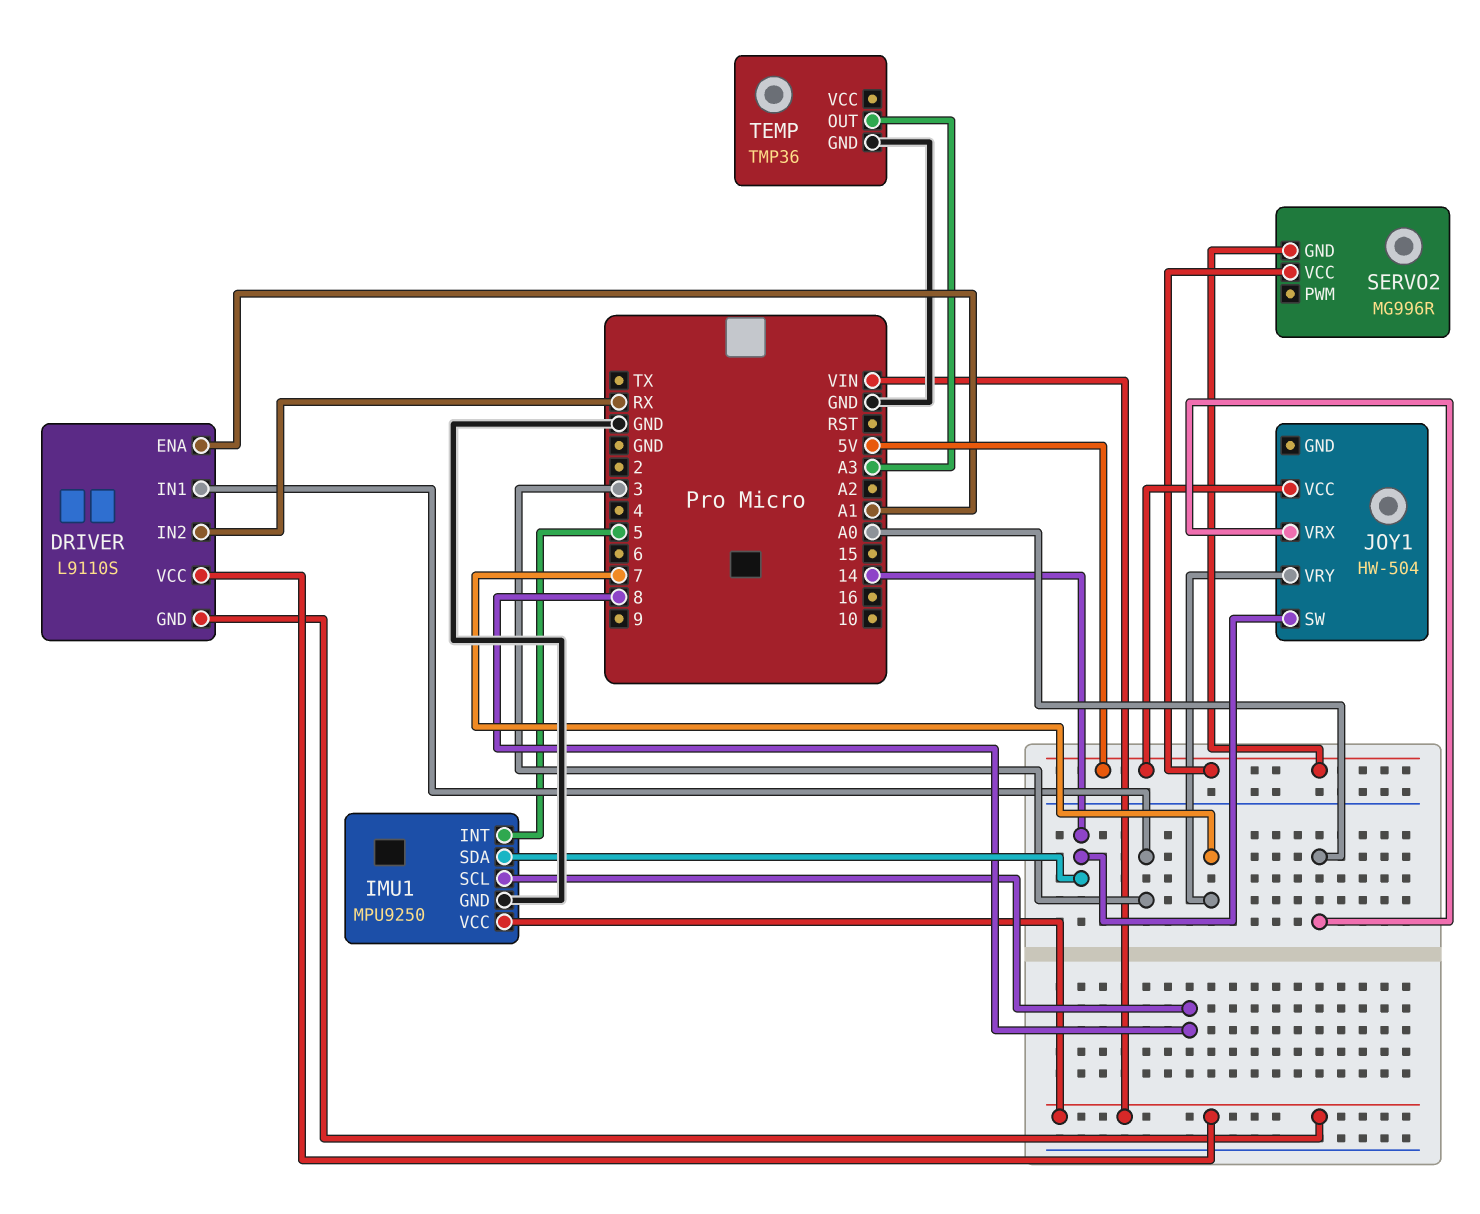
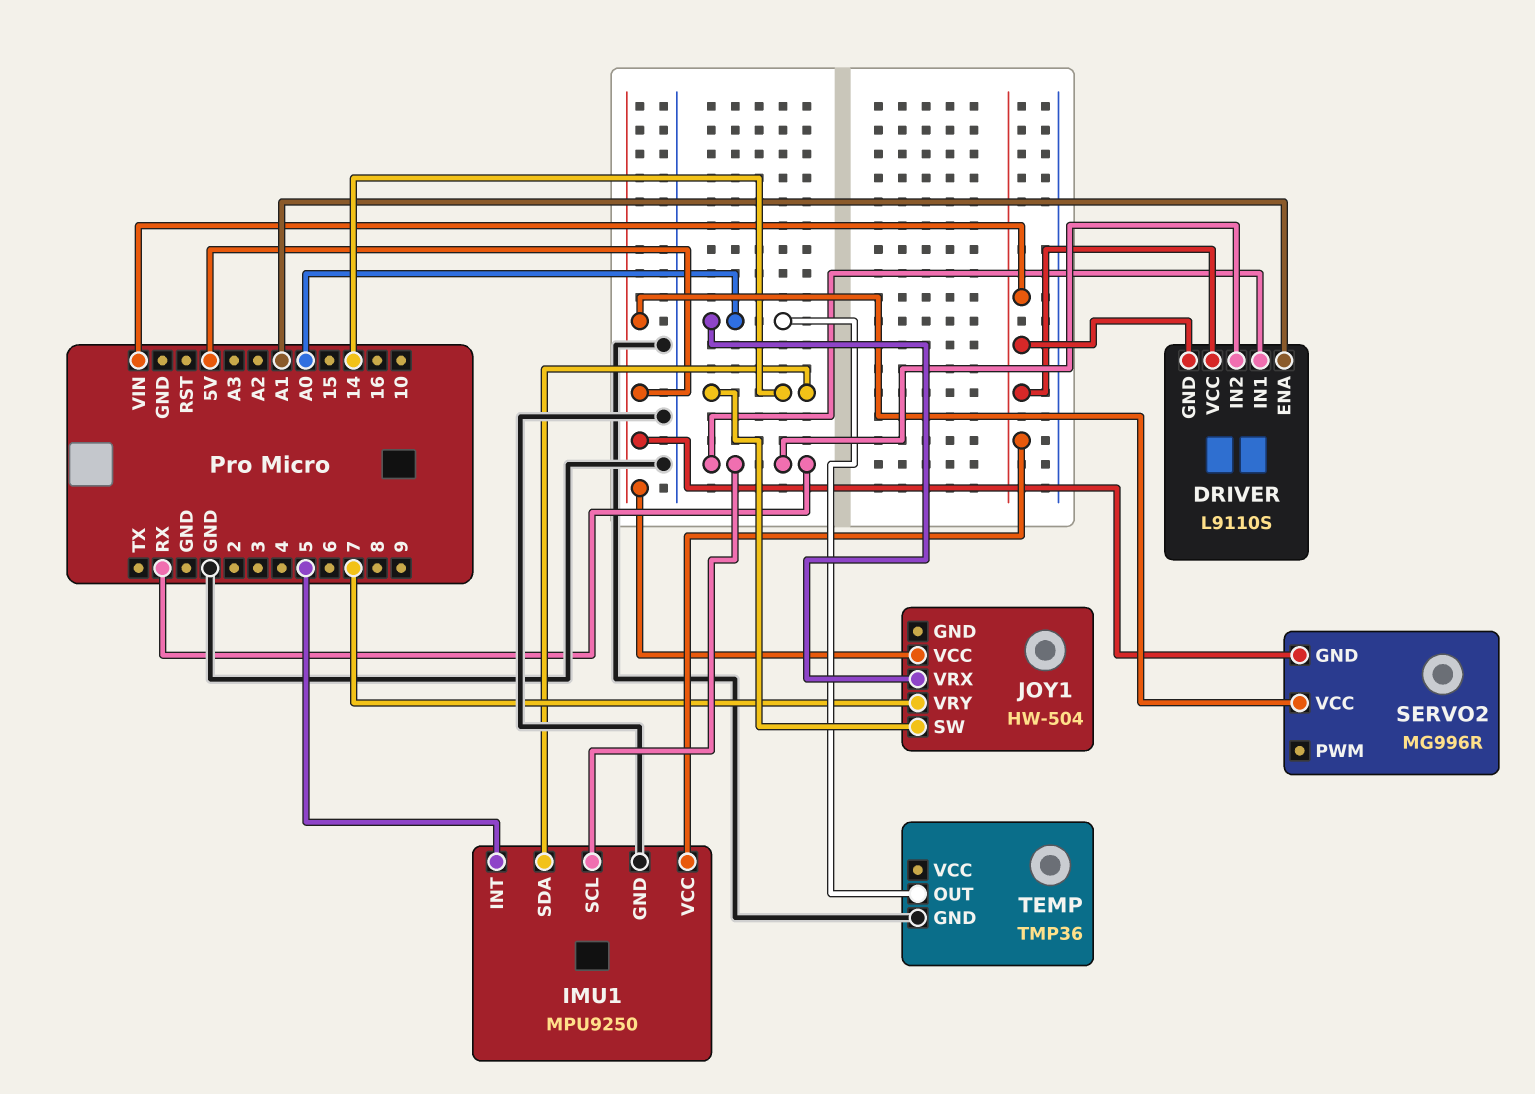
DRIVER pin IN1: 3 -> RX
IMU1 pin SCL: 8 -> RX
TEMP pin OUT: A3 -> A0

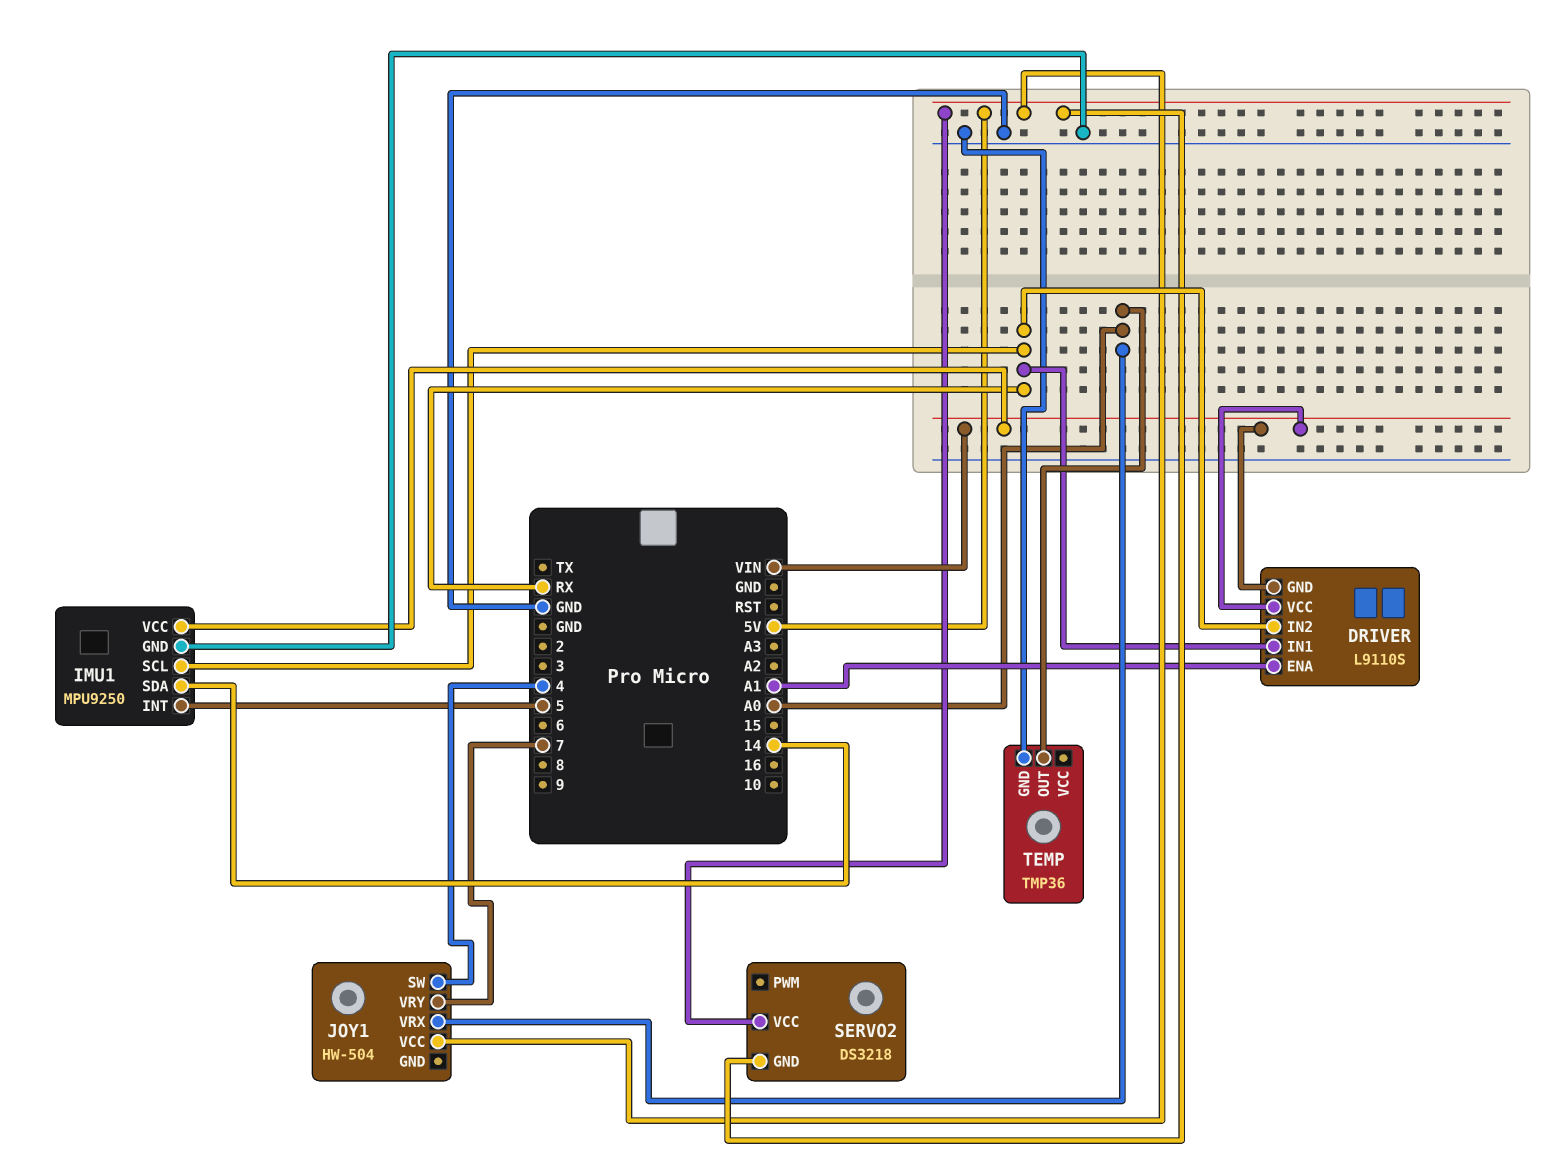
JOY1 pin SW: 14 -> 4
SERVO2: MG996R -> DS3218

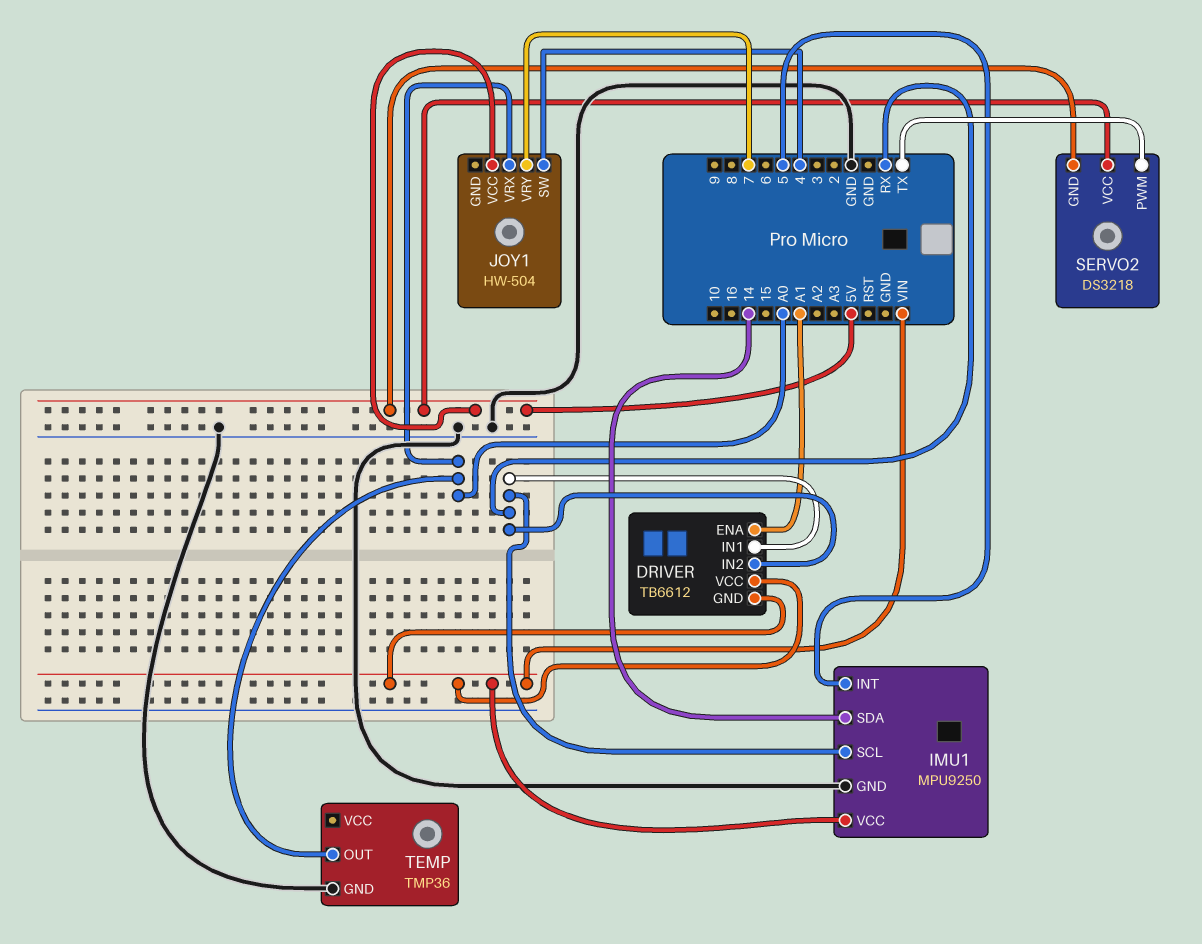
DRIVER: L9110S -> TB6612
SERVO2 pin PWM: none -> TX

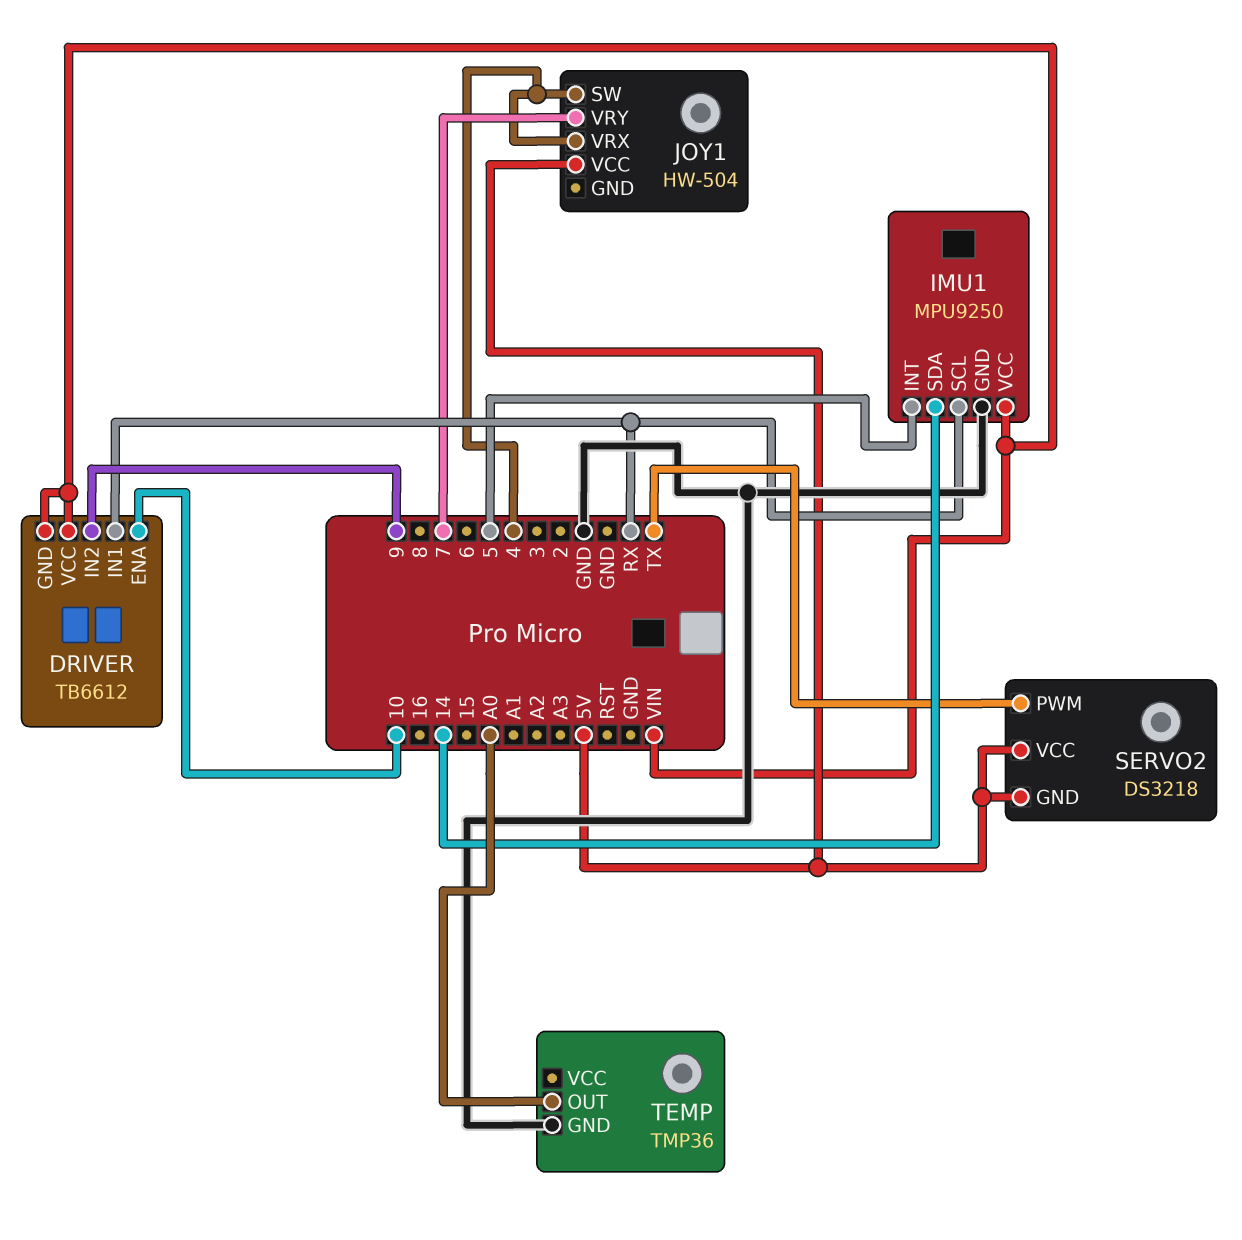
DRIVER pin ENA: A1 -> 10
DRIVER pin IN2: RX -> 9
JOY1 pin VRX: A0 -> 4

